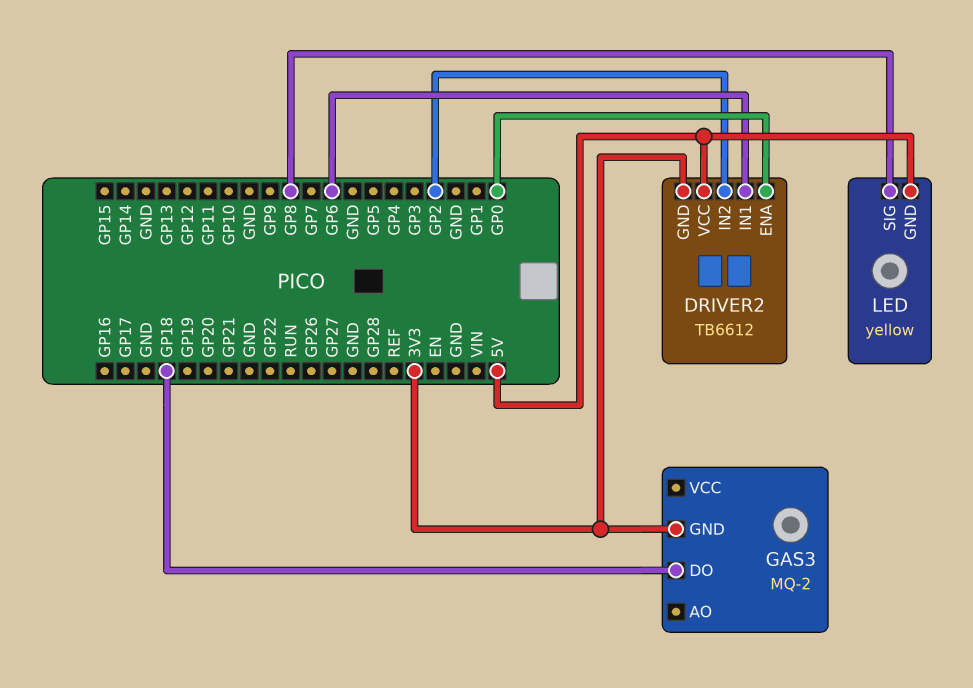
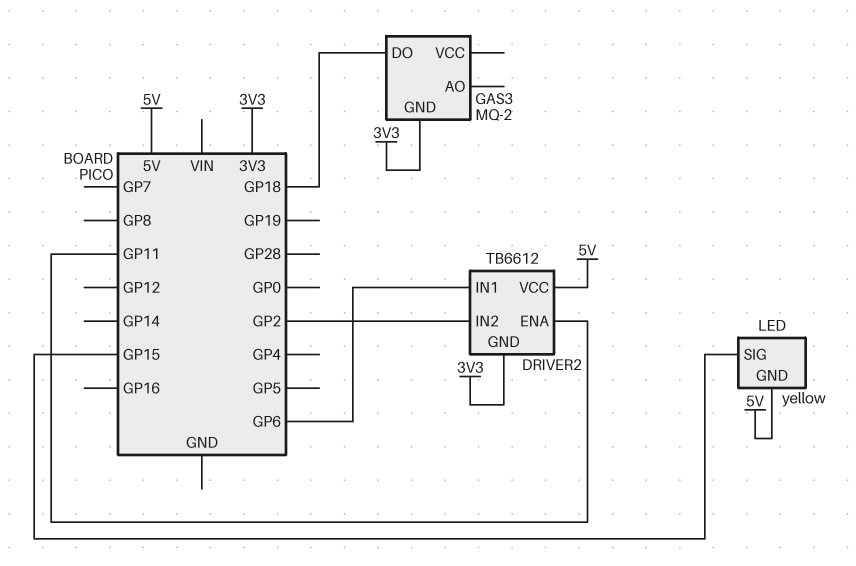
DRIVER2 pin ENA: GP0 -> GP11
LED pin SIG: GP8 -> GP15

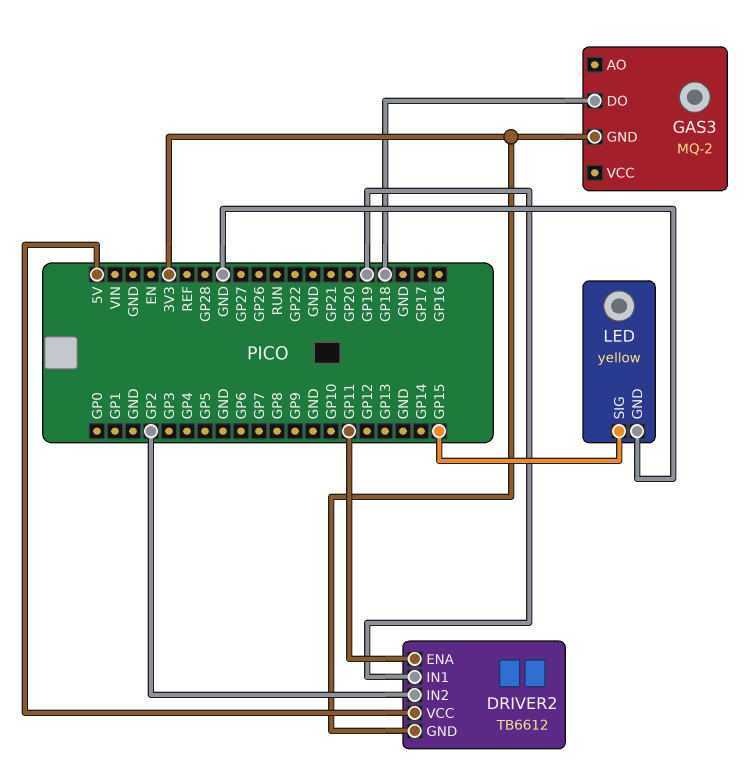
DRIVER2 pin IN1: GP6 -> GP19
LED pin GND: 5V -> GND

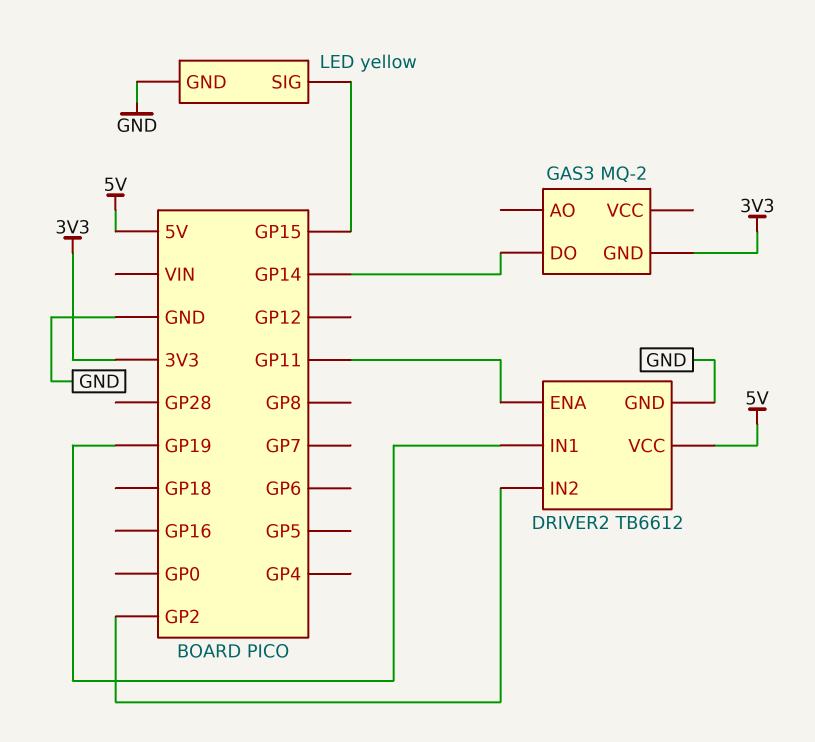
DRIVER2 pin GND: 3V3 -> GND
GAS3 pin DO: GP18 -> GP14

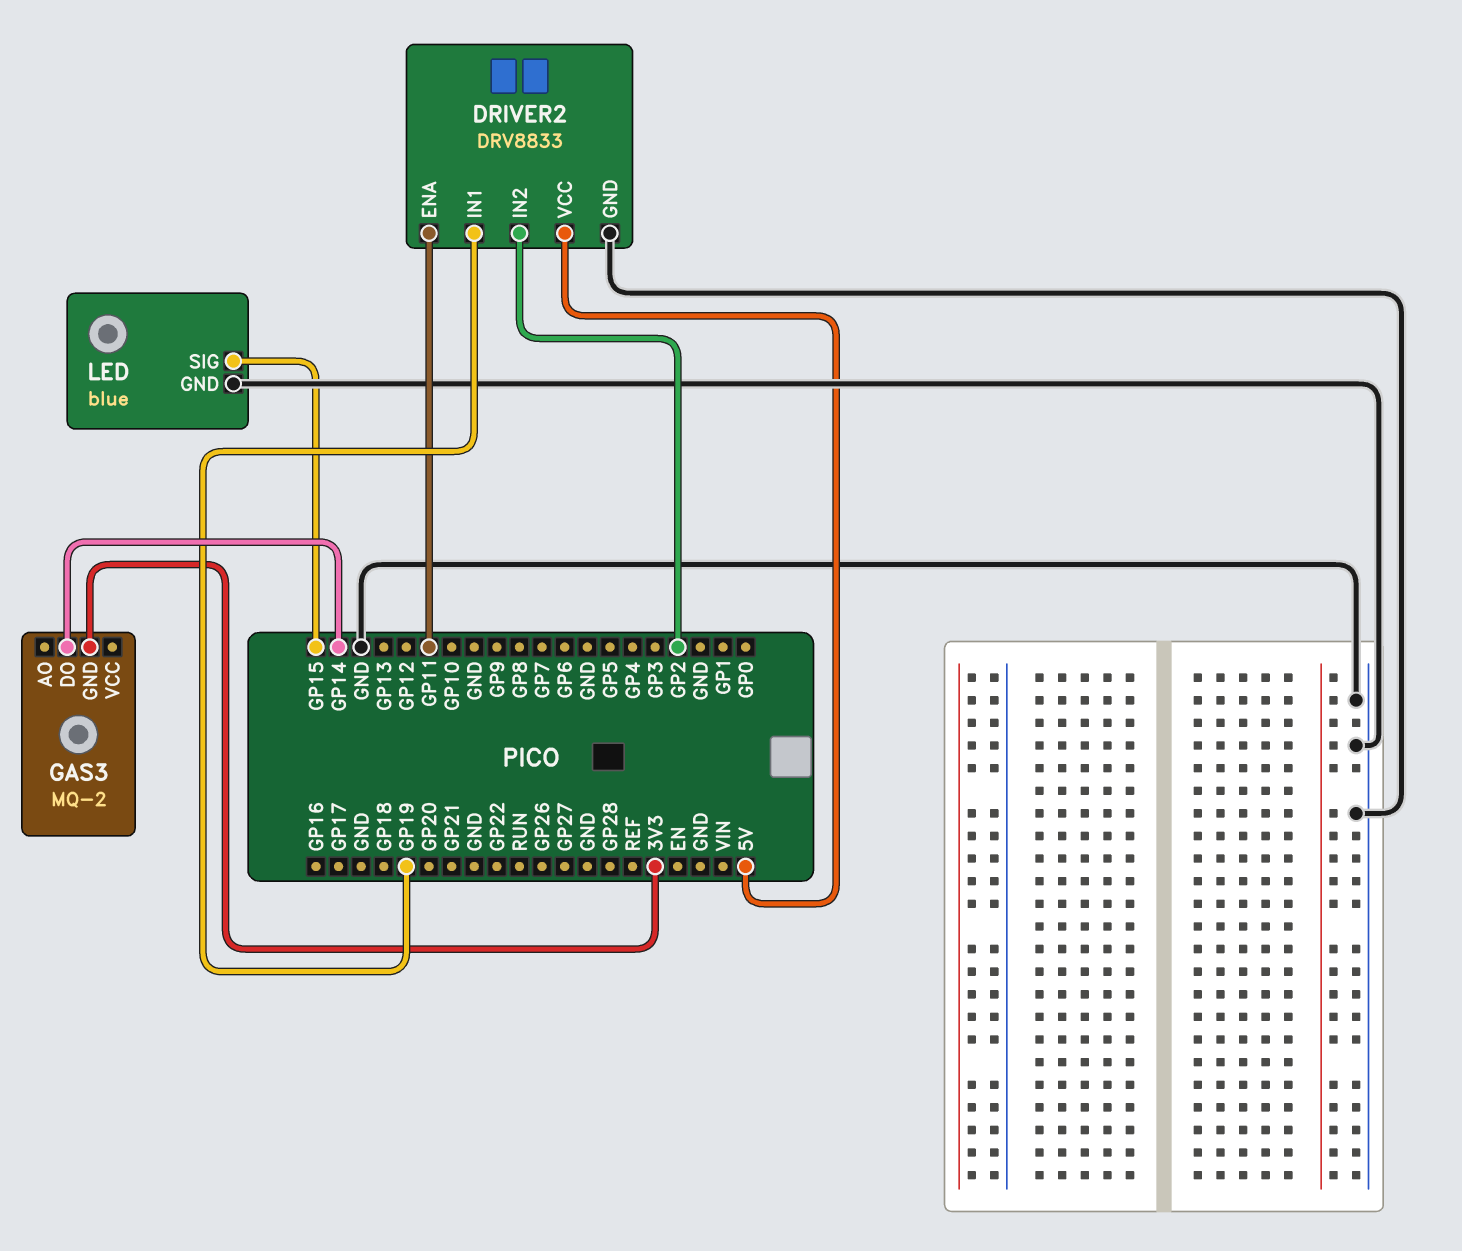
DRIVER2: TB6612 -> DRV8833
LED: yellow -> blue

